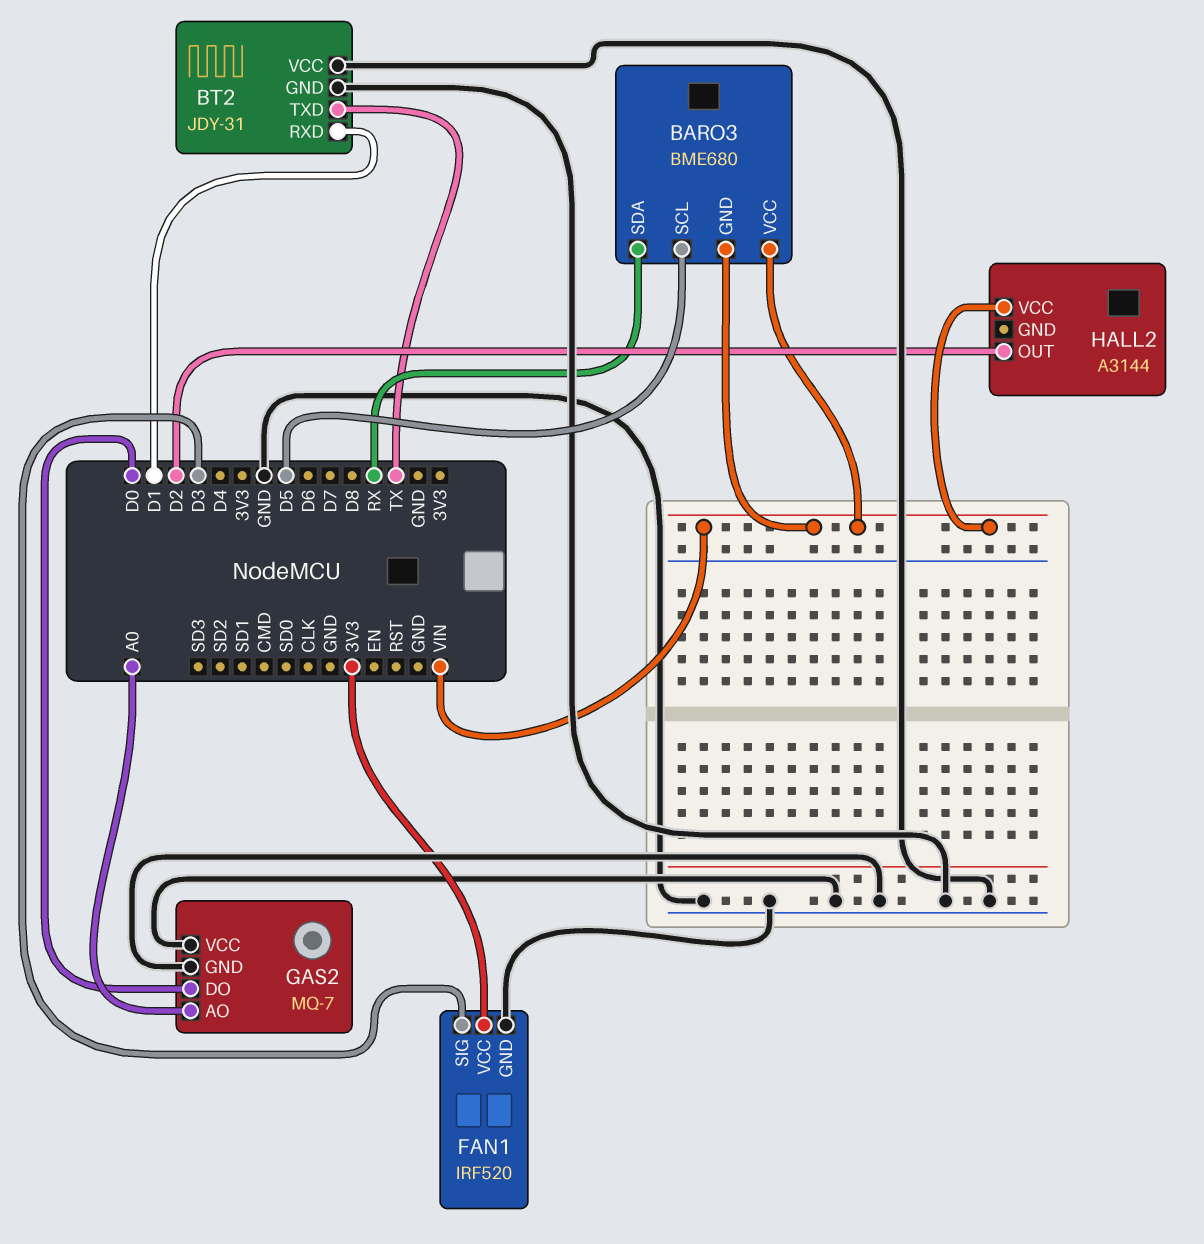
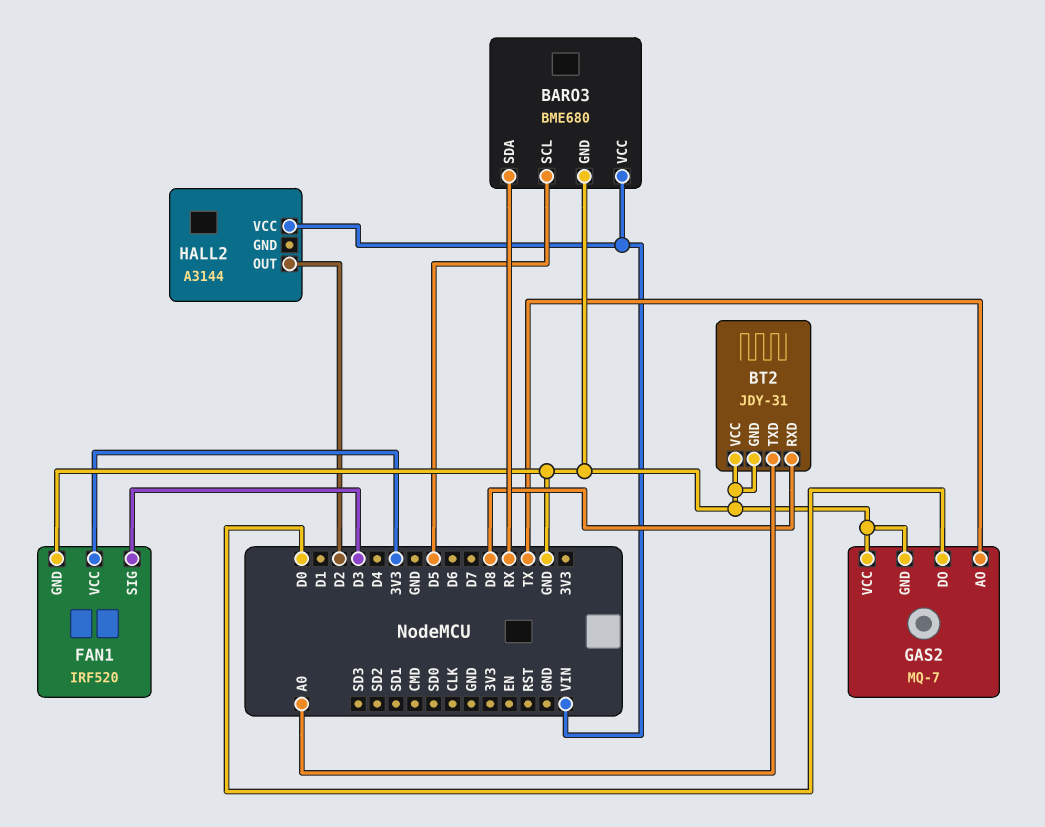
BARO3 pin GND: VIN -> GND
BT2 pin RXD: D1 -> D8
BT2 pin TXD: TX -> A0
GAS2 pin AO: A0 -> TX

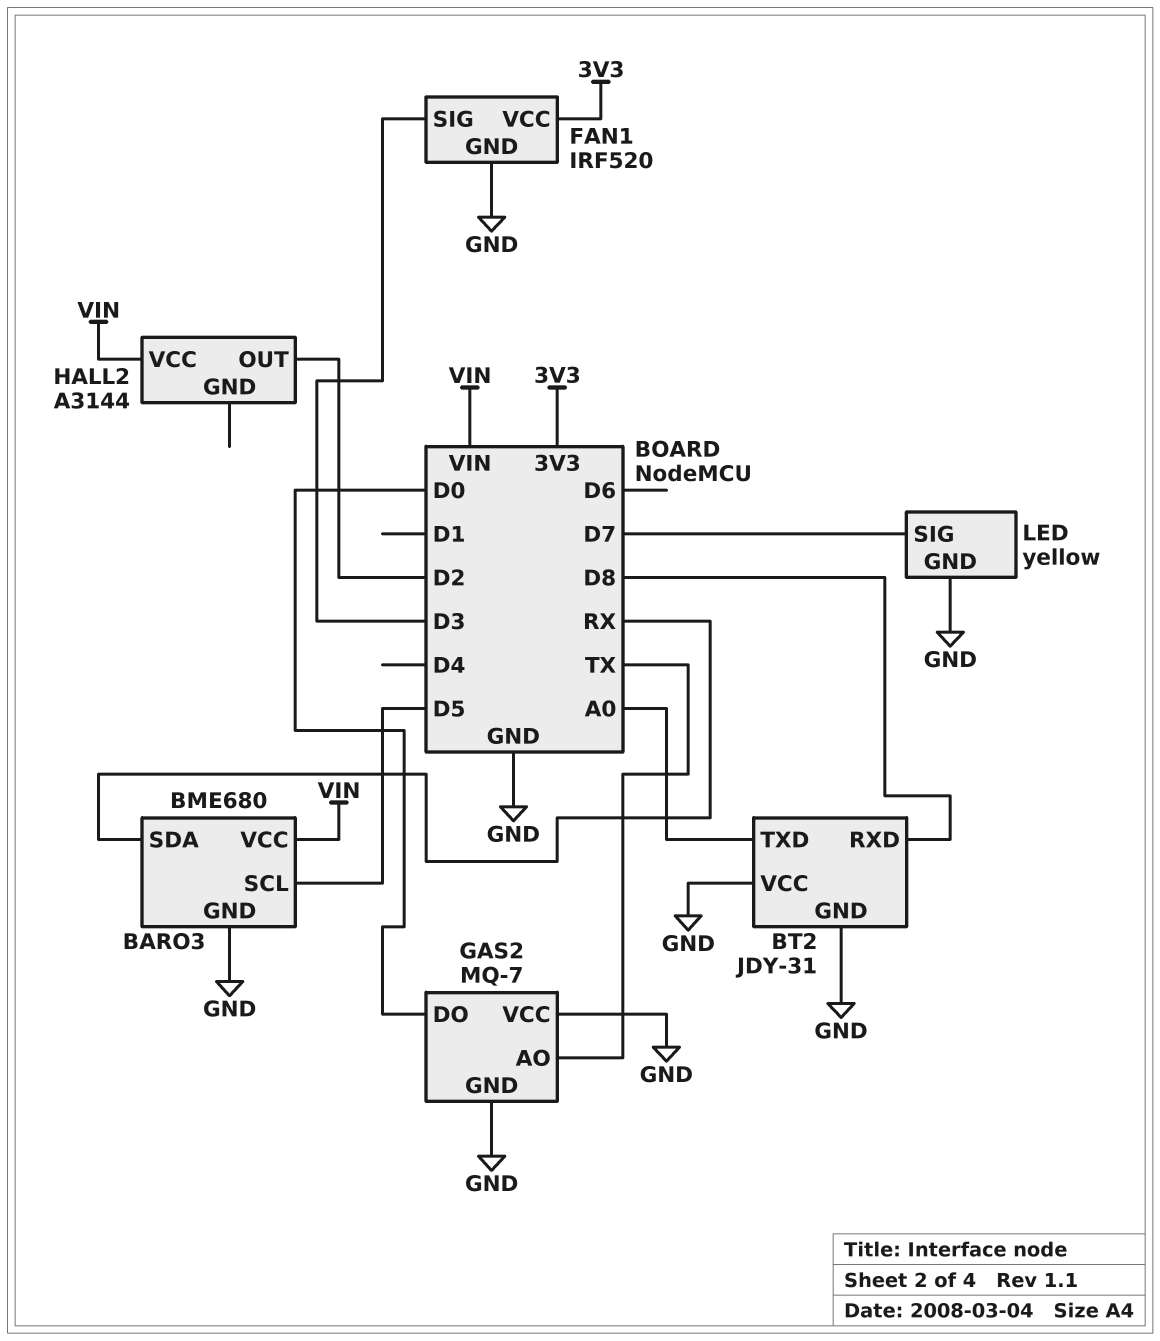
LED: none -> yellow
LED pin GND: none -> GND
LED pin SIG: none -> D7

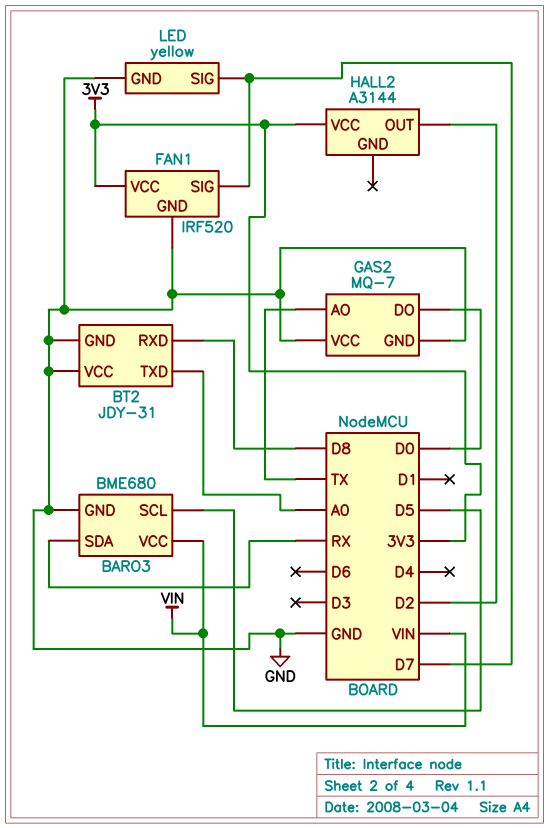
FAN1 pin SIG: D3 -> D7
HALL2 pin VCC: VIN -> 3V3

